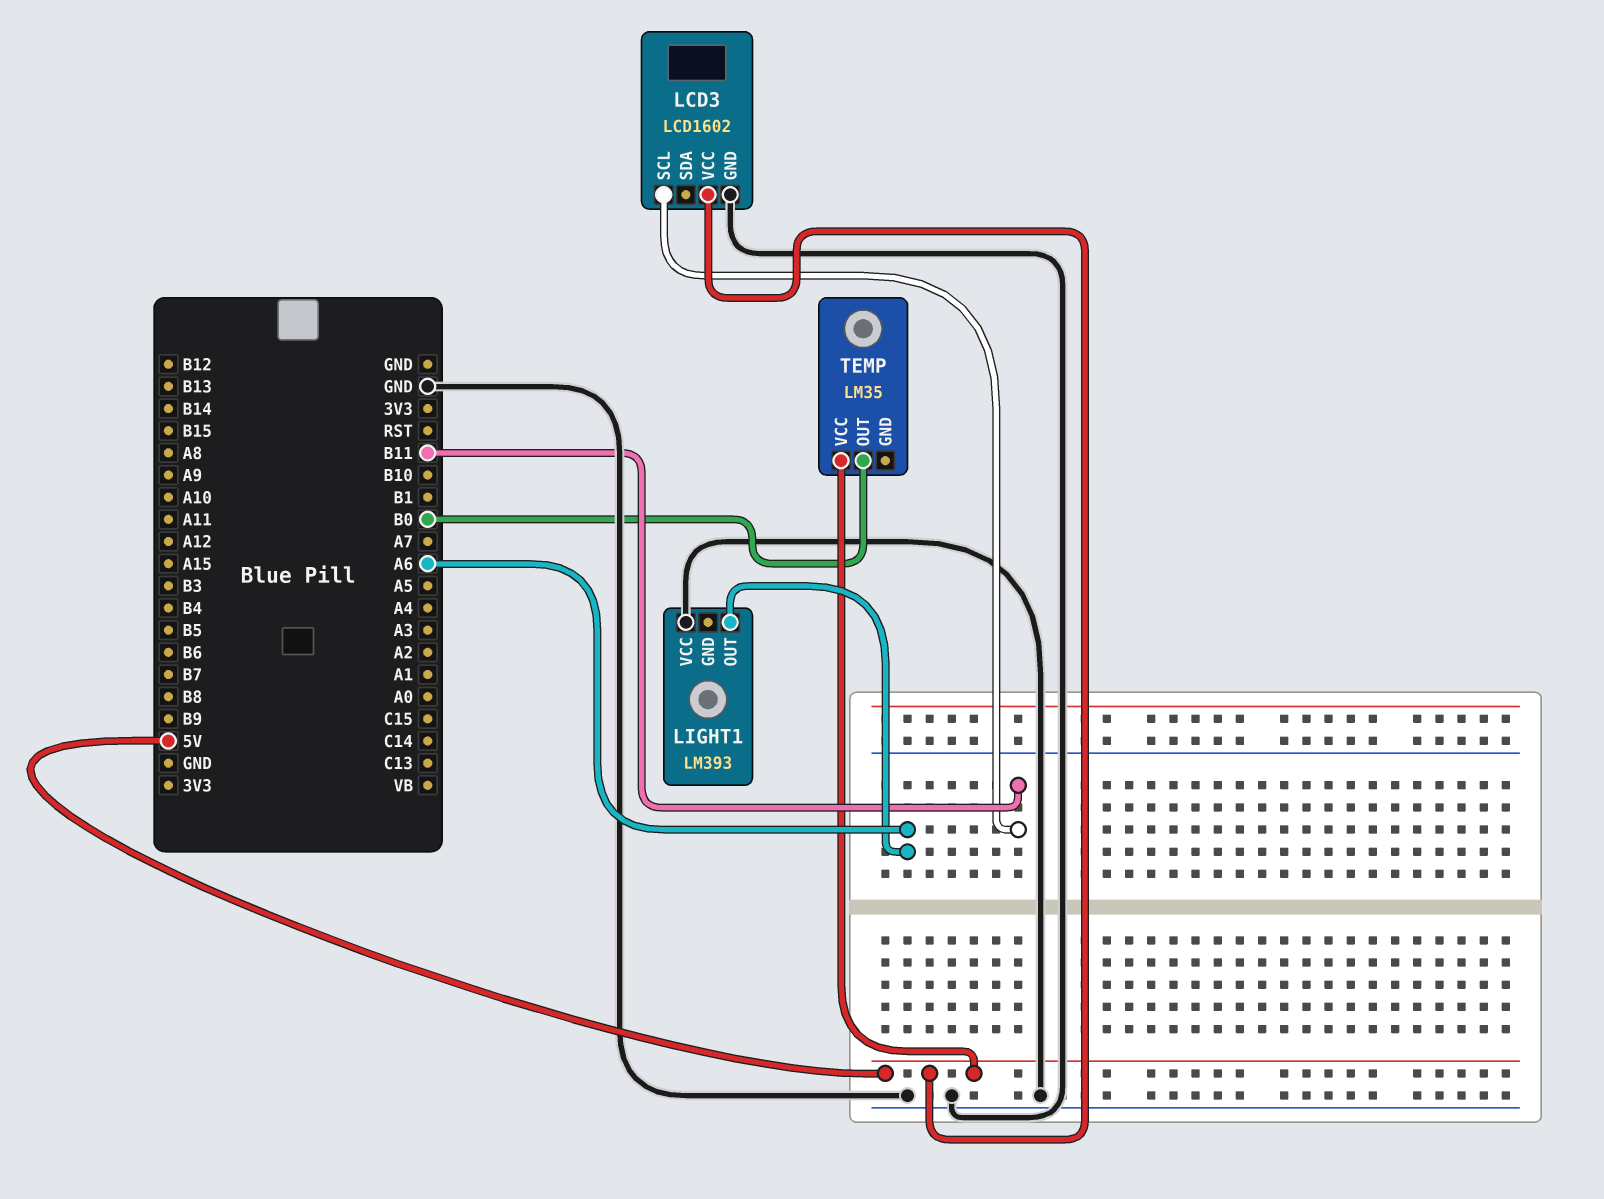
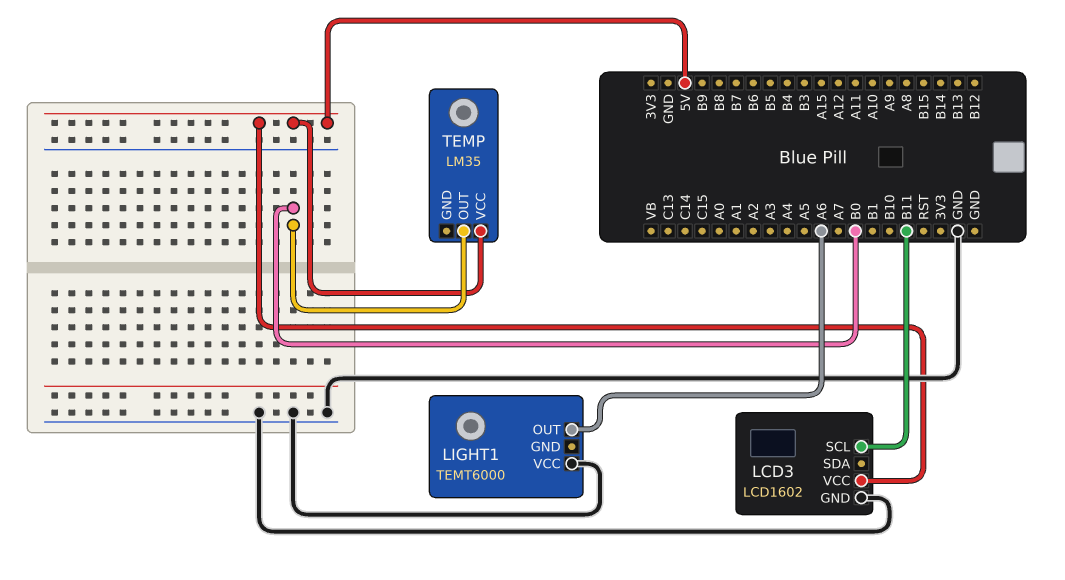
LIGHT1: LM393 -> TEMT6000

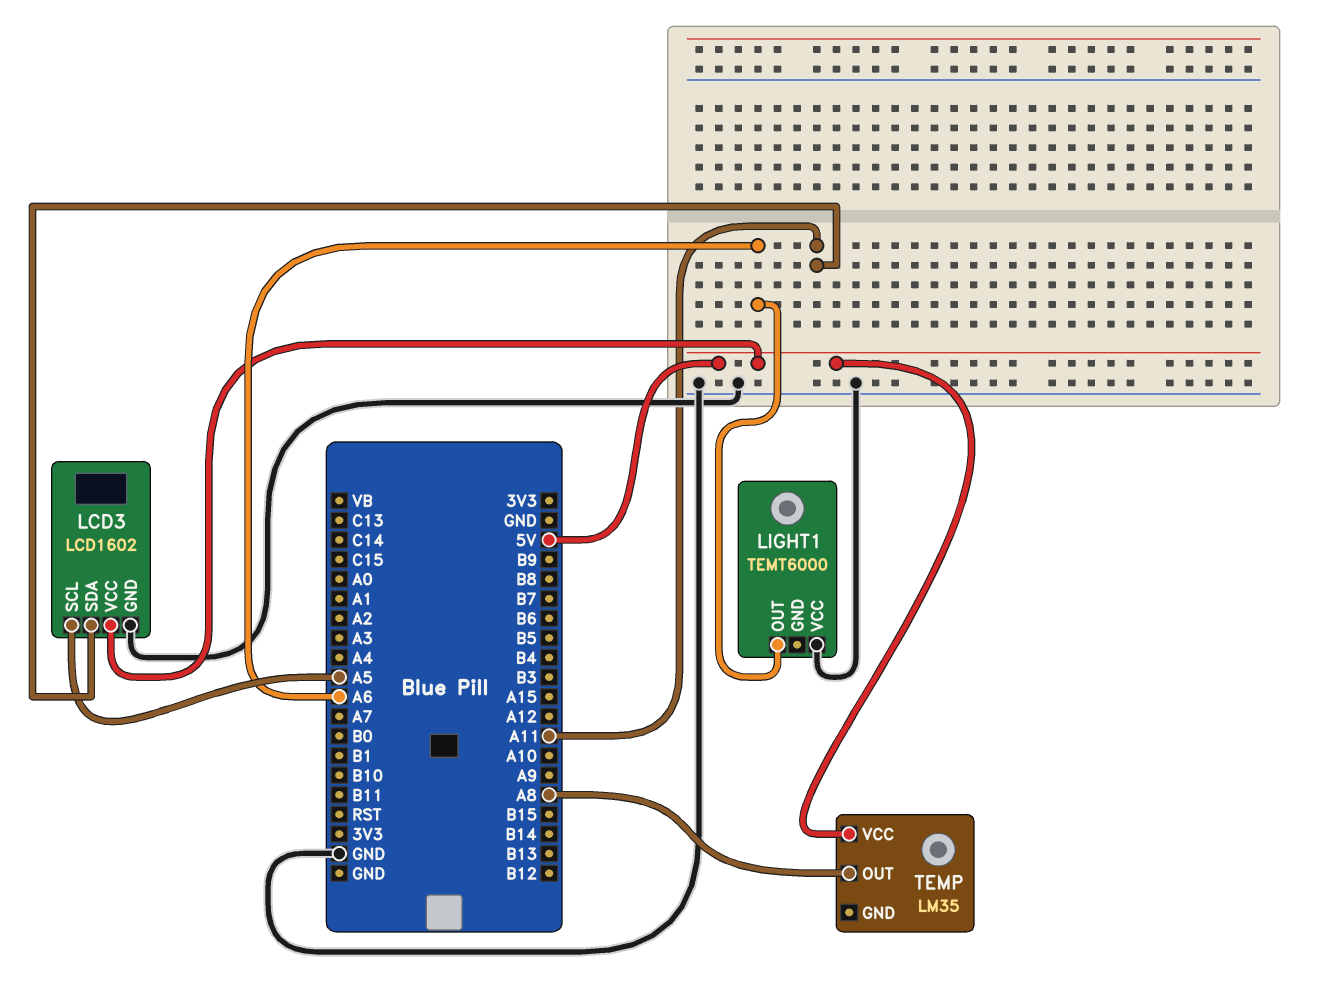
LCD3 pin SCL: B11 -> A5
LCD3 pin SDA: none -> A11
TEMP pin OUT: B0 -> A8

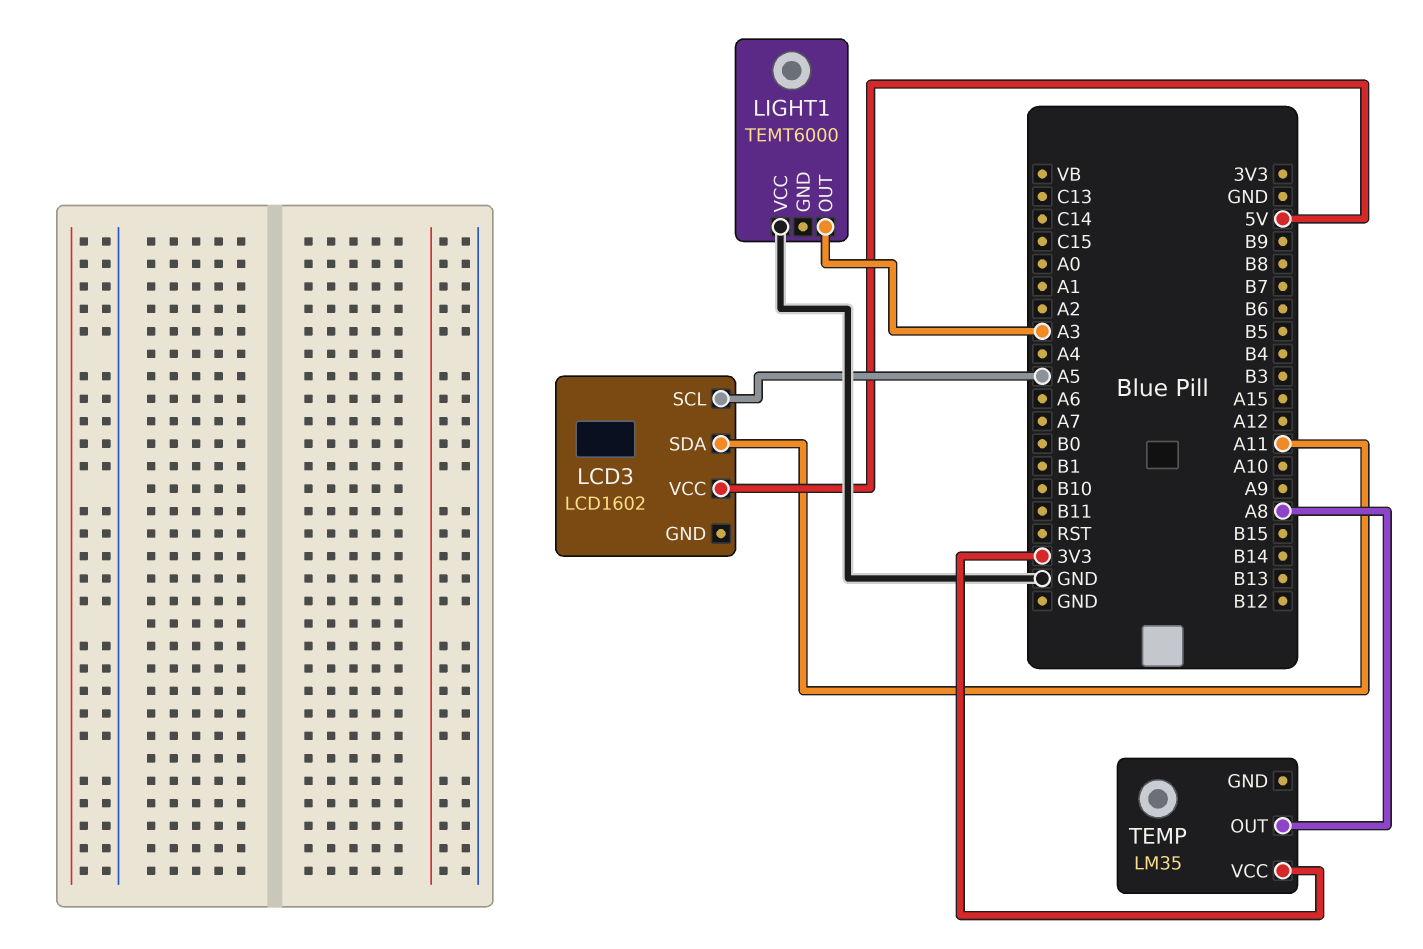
LCD3 pin GND: GND -> none
LIGHT1 pin OUT: A6 -> A3
TEMP pin VCC: 5V -> 3V3

